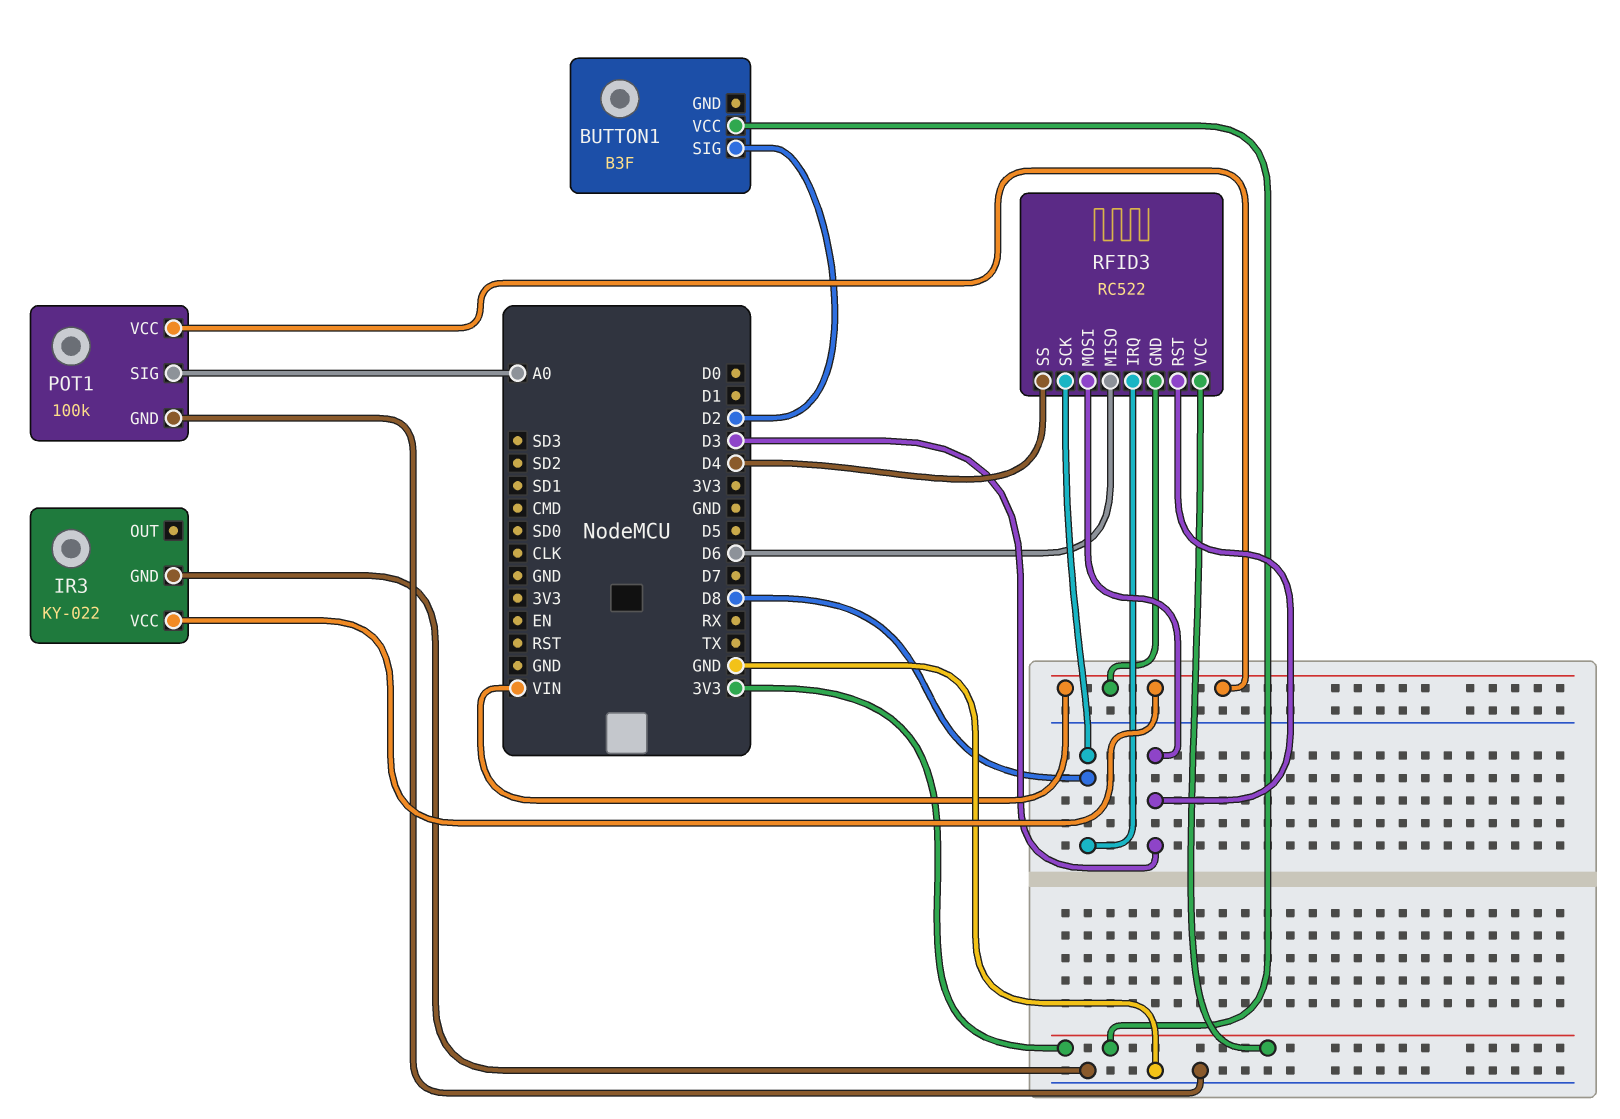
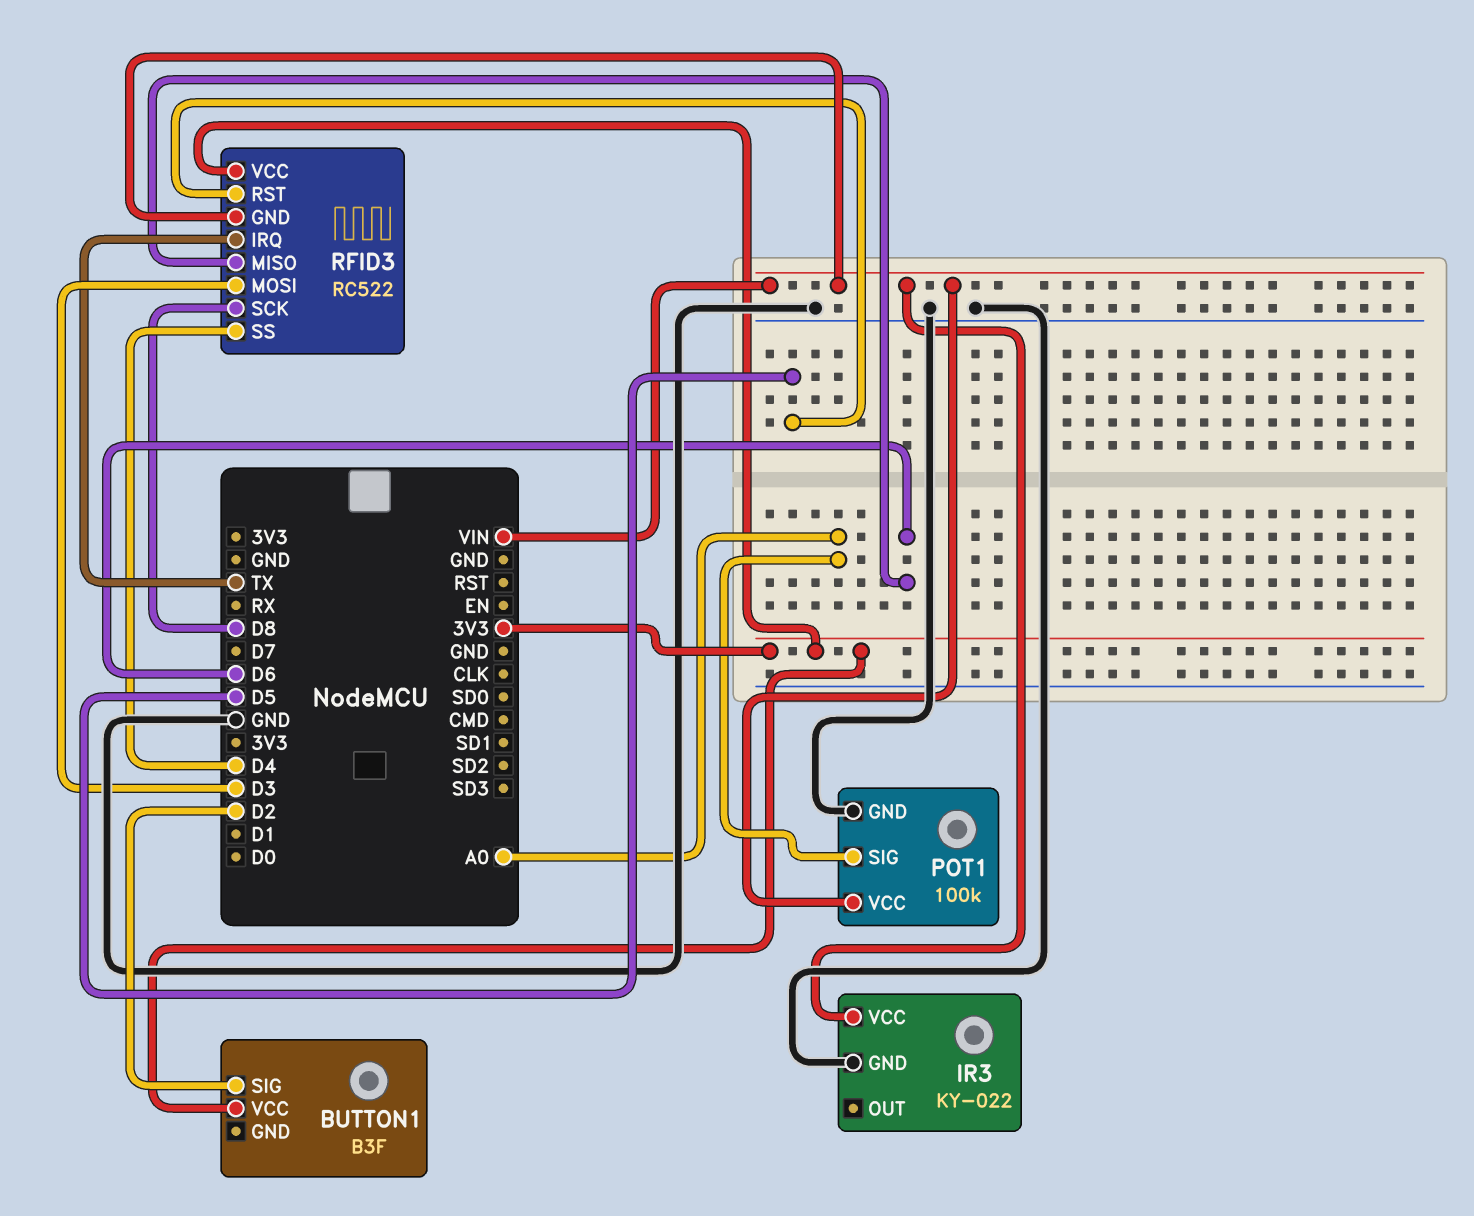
RFID3 pin IRQ: D8 -> TX
RFID3 pin RST: D3 -> D5

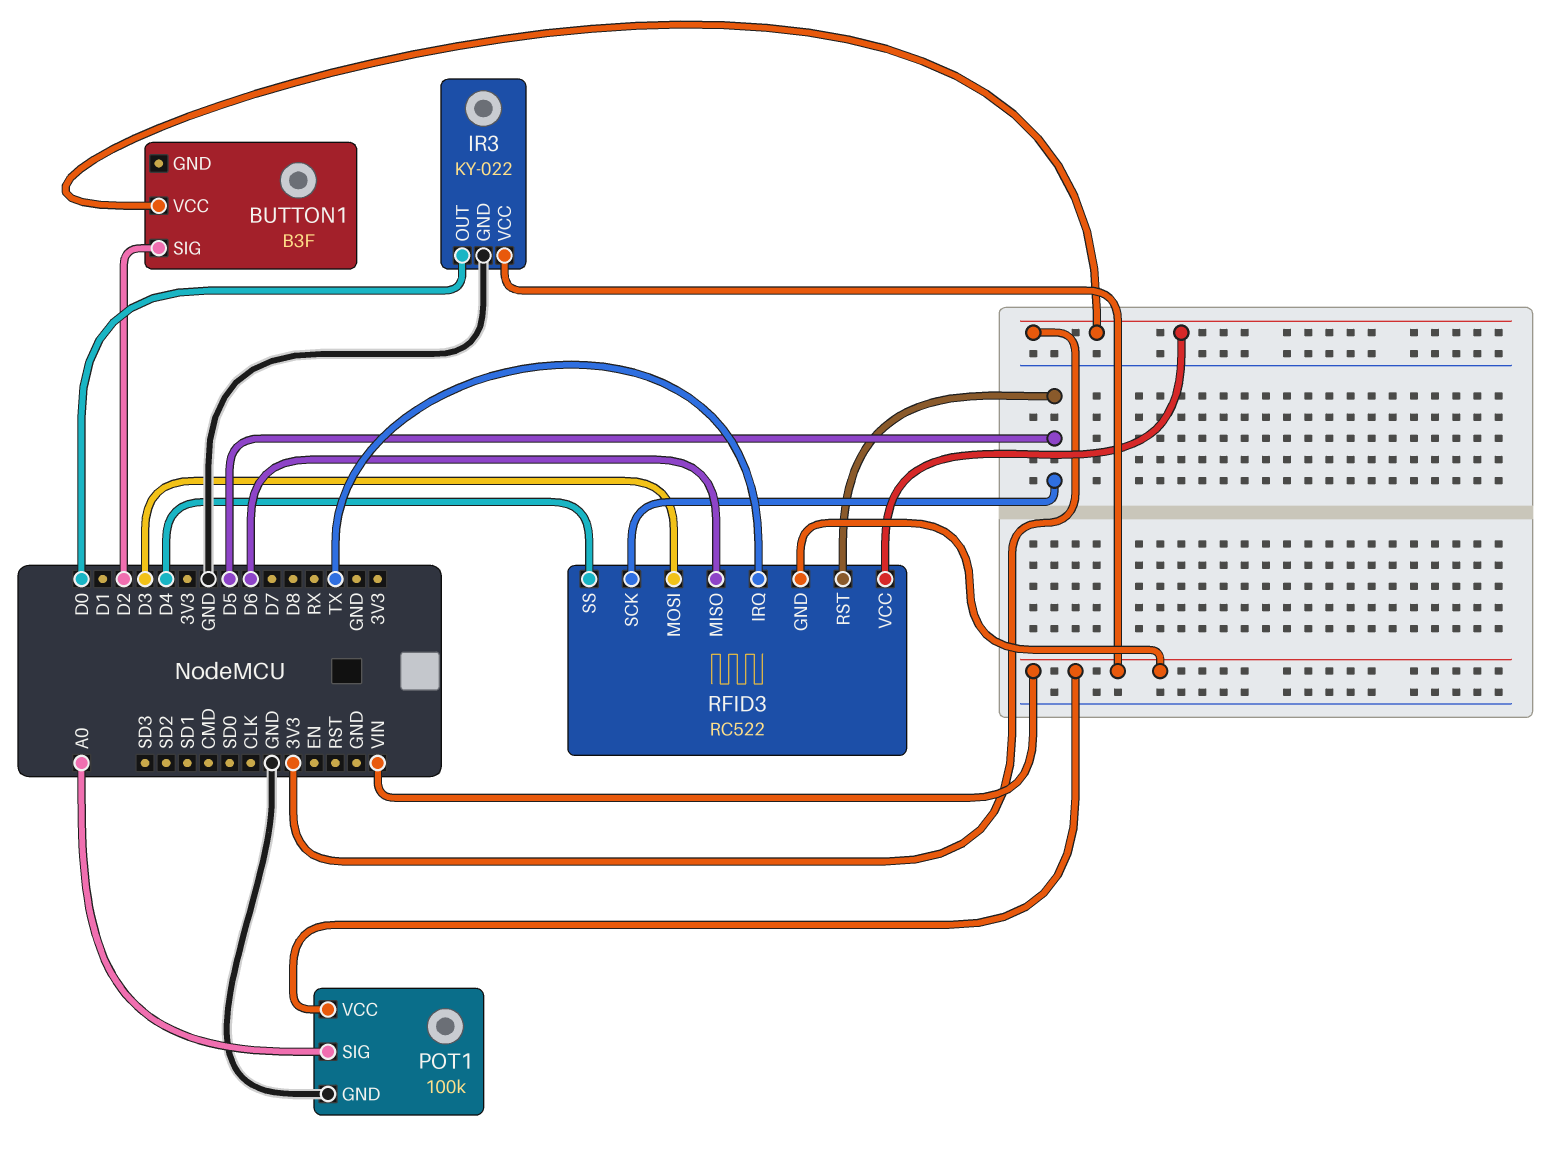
IR3 pin OUT: none -> D0
RFID3 pin SCK: D8 -> D5

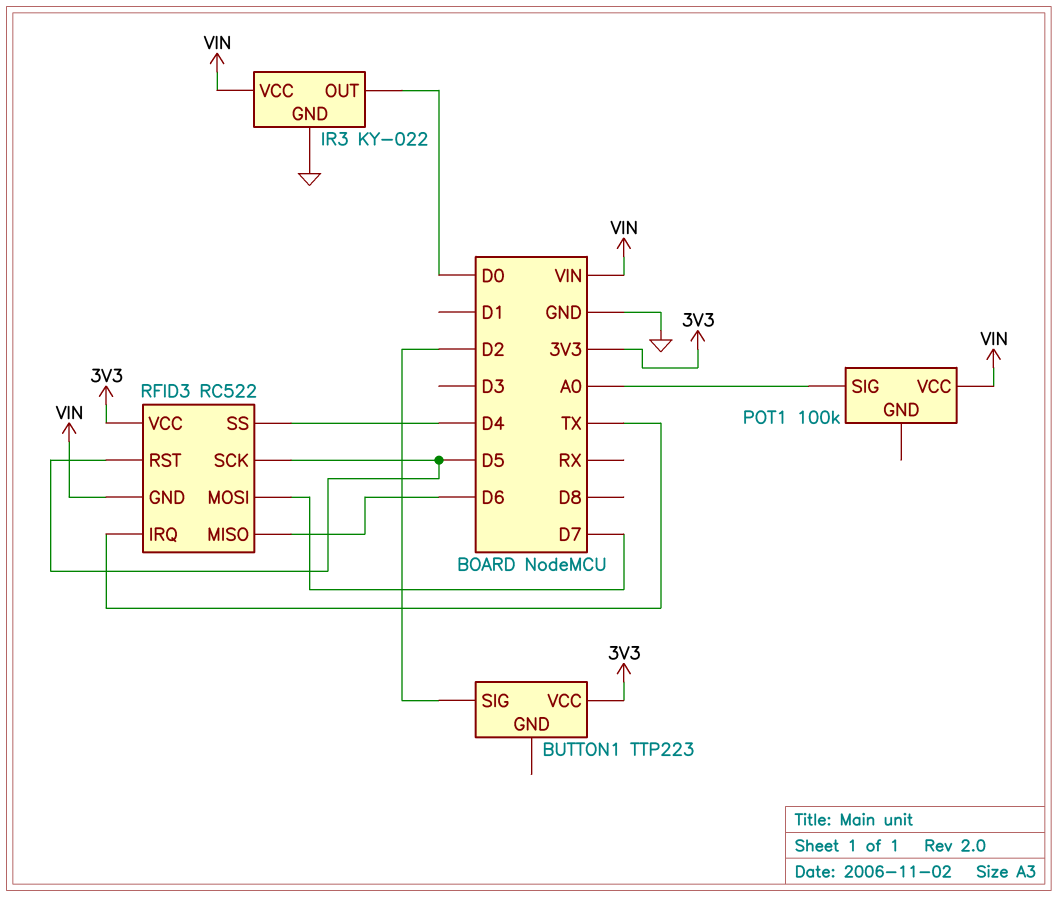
BUTTON1: B3F -> TTP223
POT1 pin GND: GND -> none
RFID3 pin MOSI: D3 -> D7

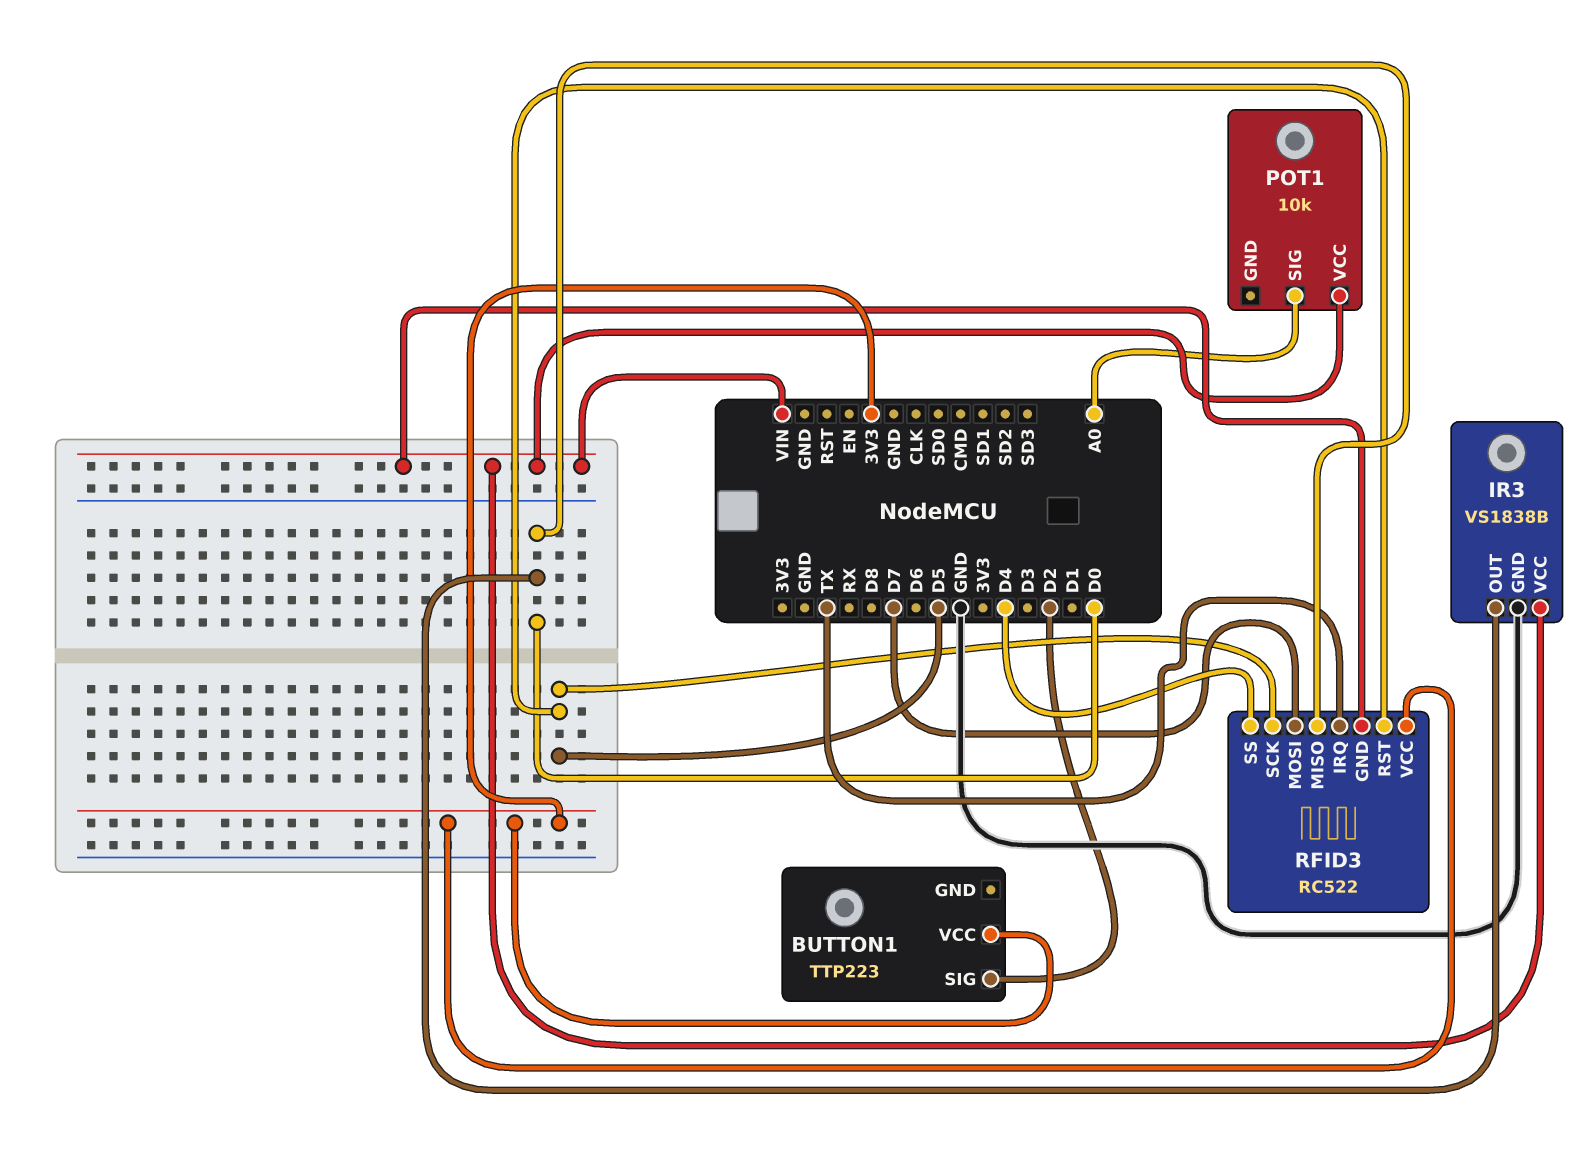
IR3: KY-022 -> VS1838B
POT1: 100k -> 10k
RFID3 pin MISO: D6 -> D0

